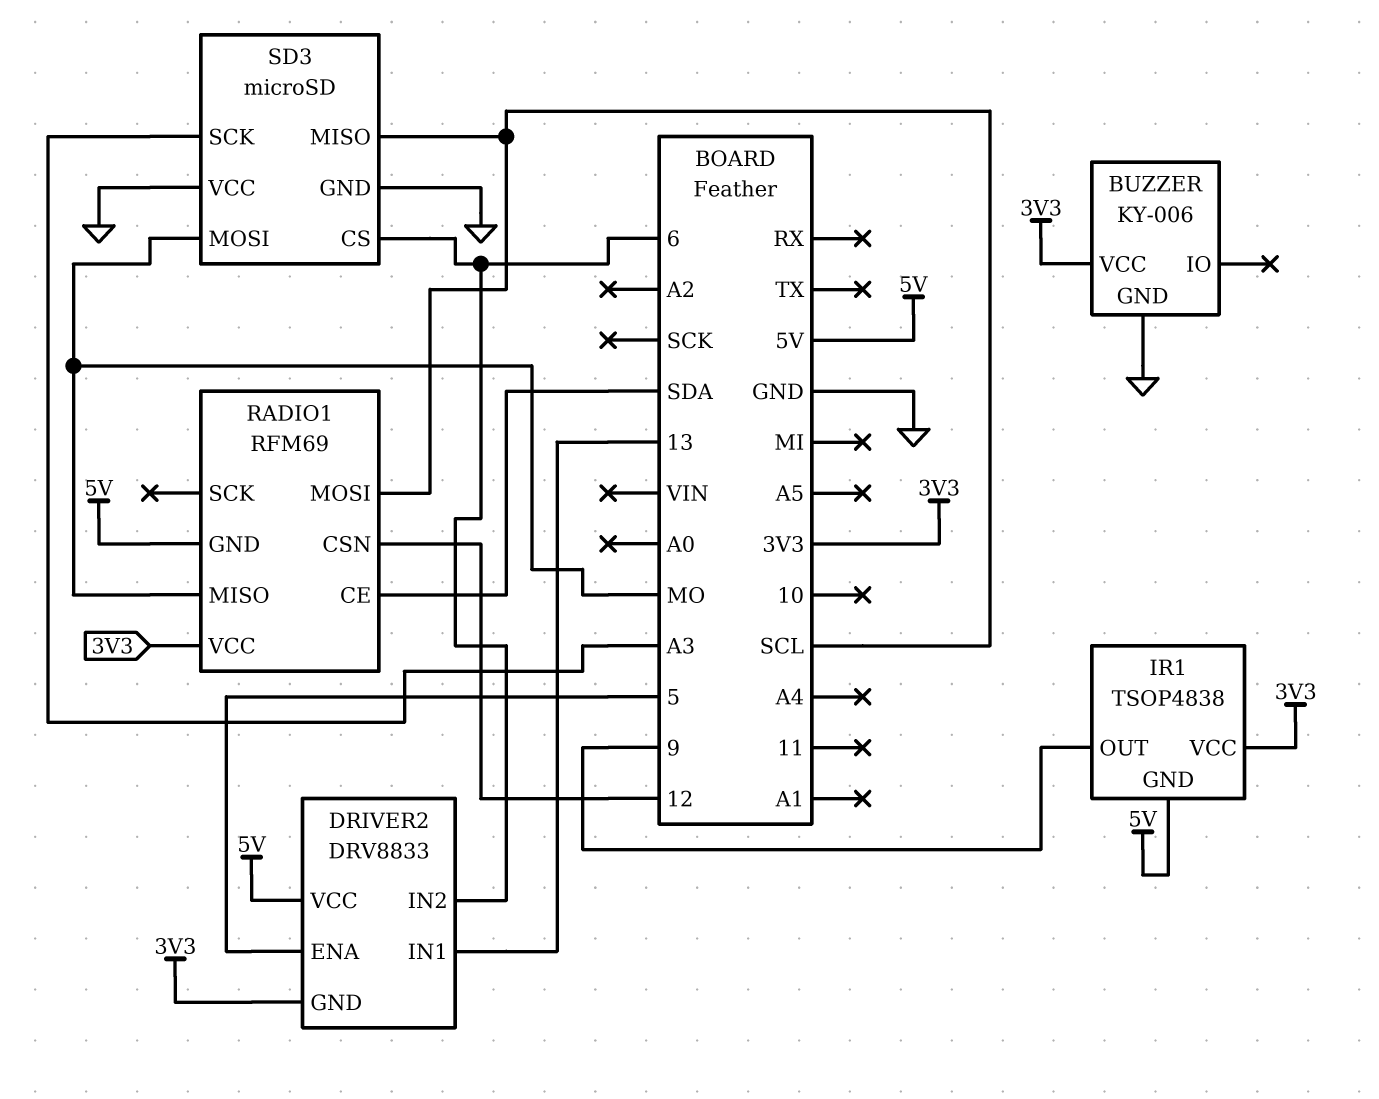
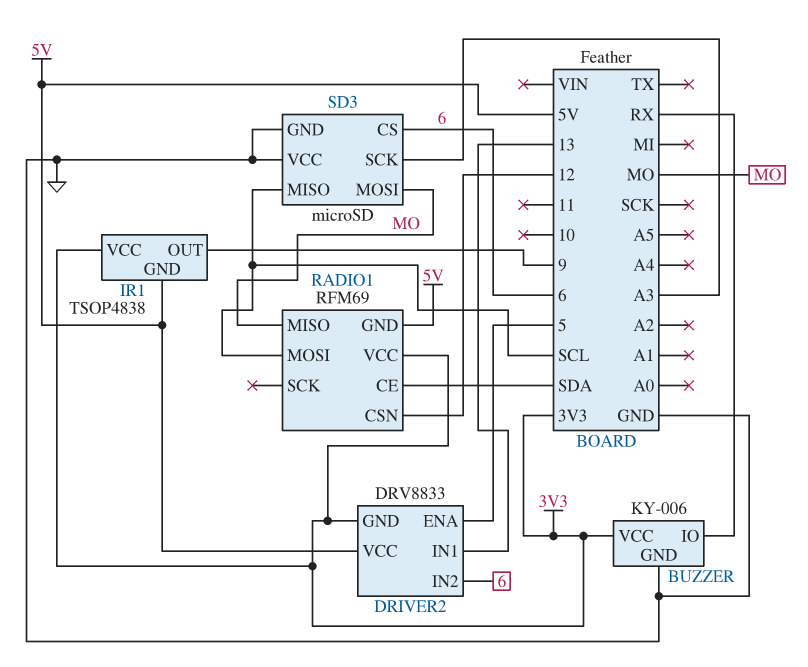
BUZZER pin IO: none -> RX

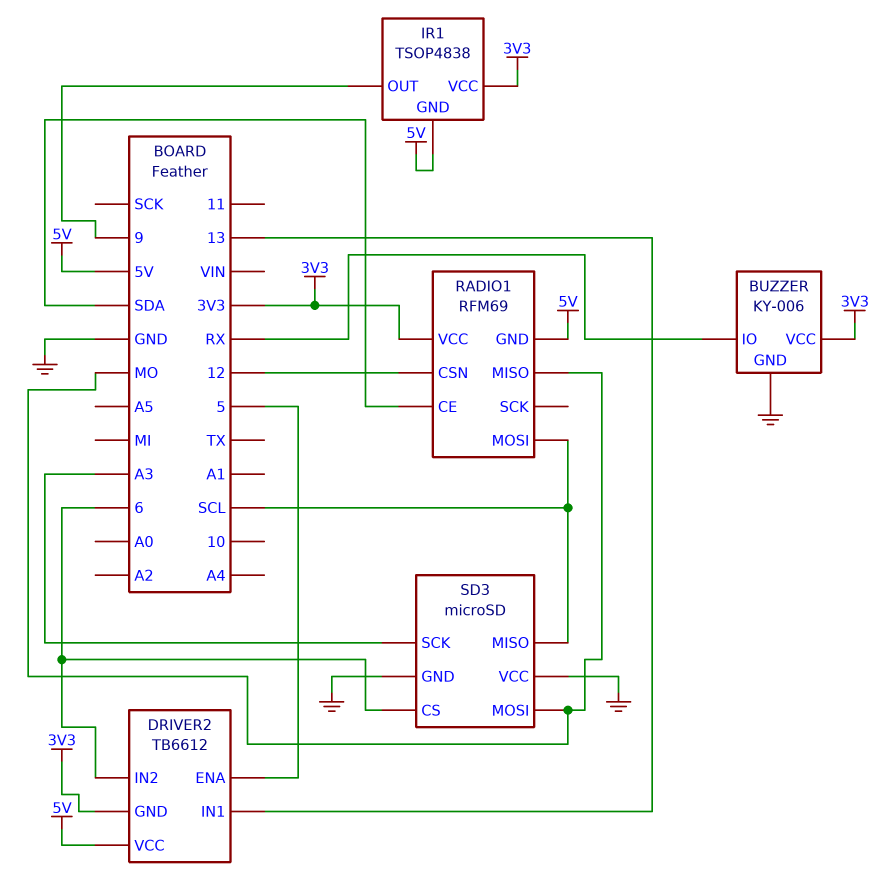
DRIVER2: DRV8833 -> TB6612

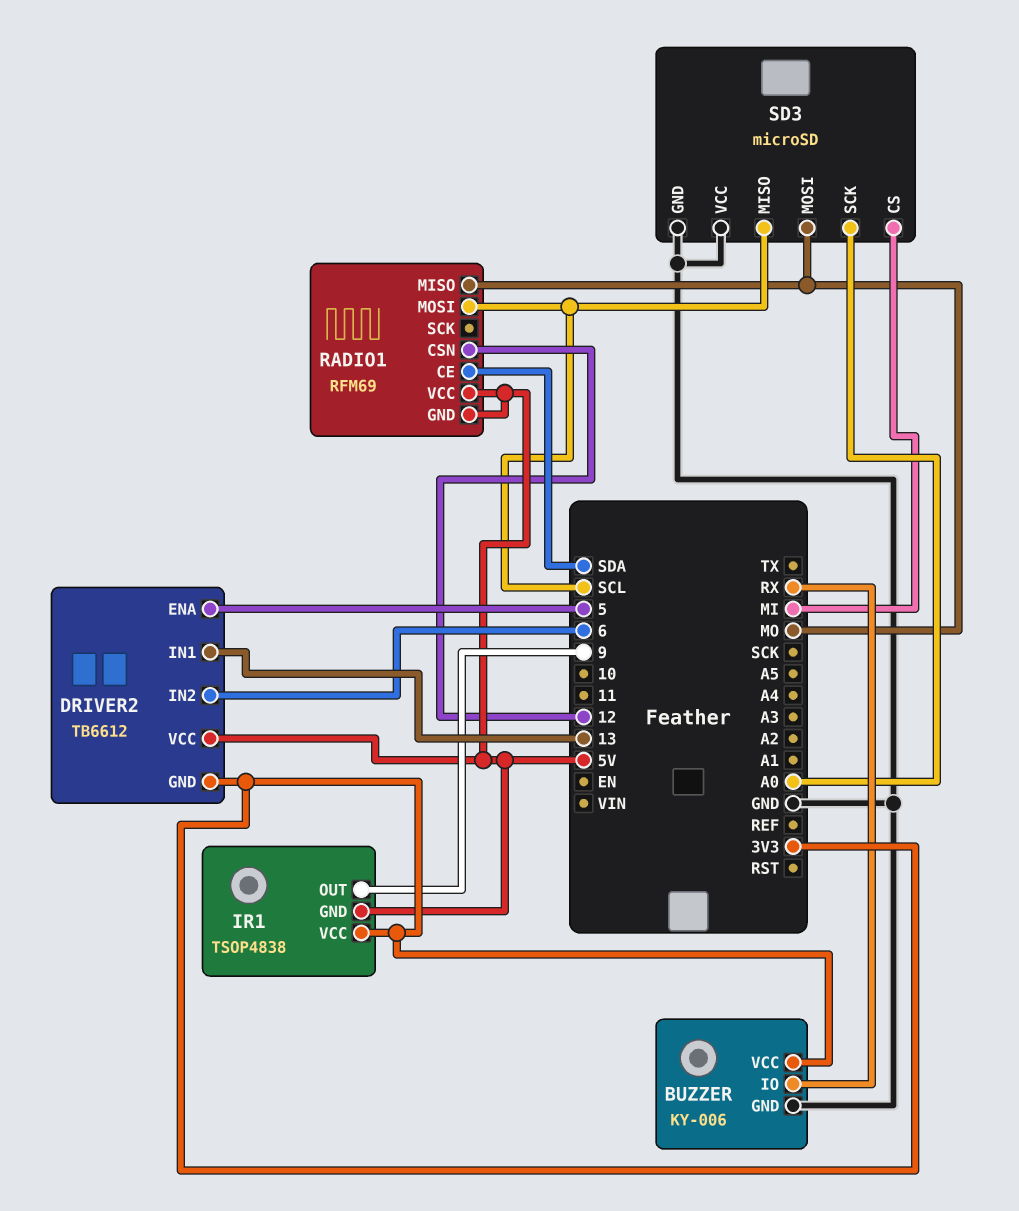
RADIO1 pin VCC: 3V3 -> 5V
SD3 pin CS: 6 -> MI
SD3 pin SCK: A3 -> A0

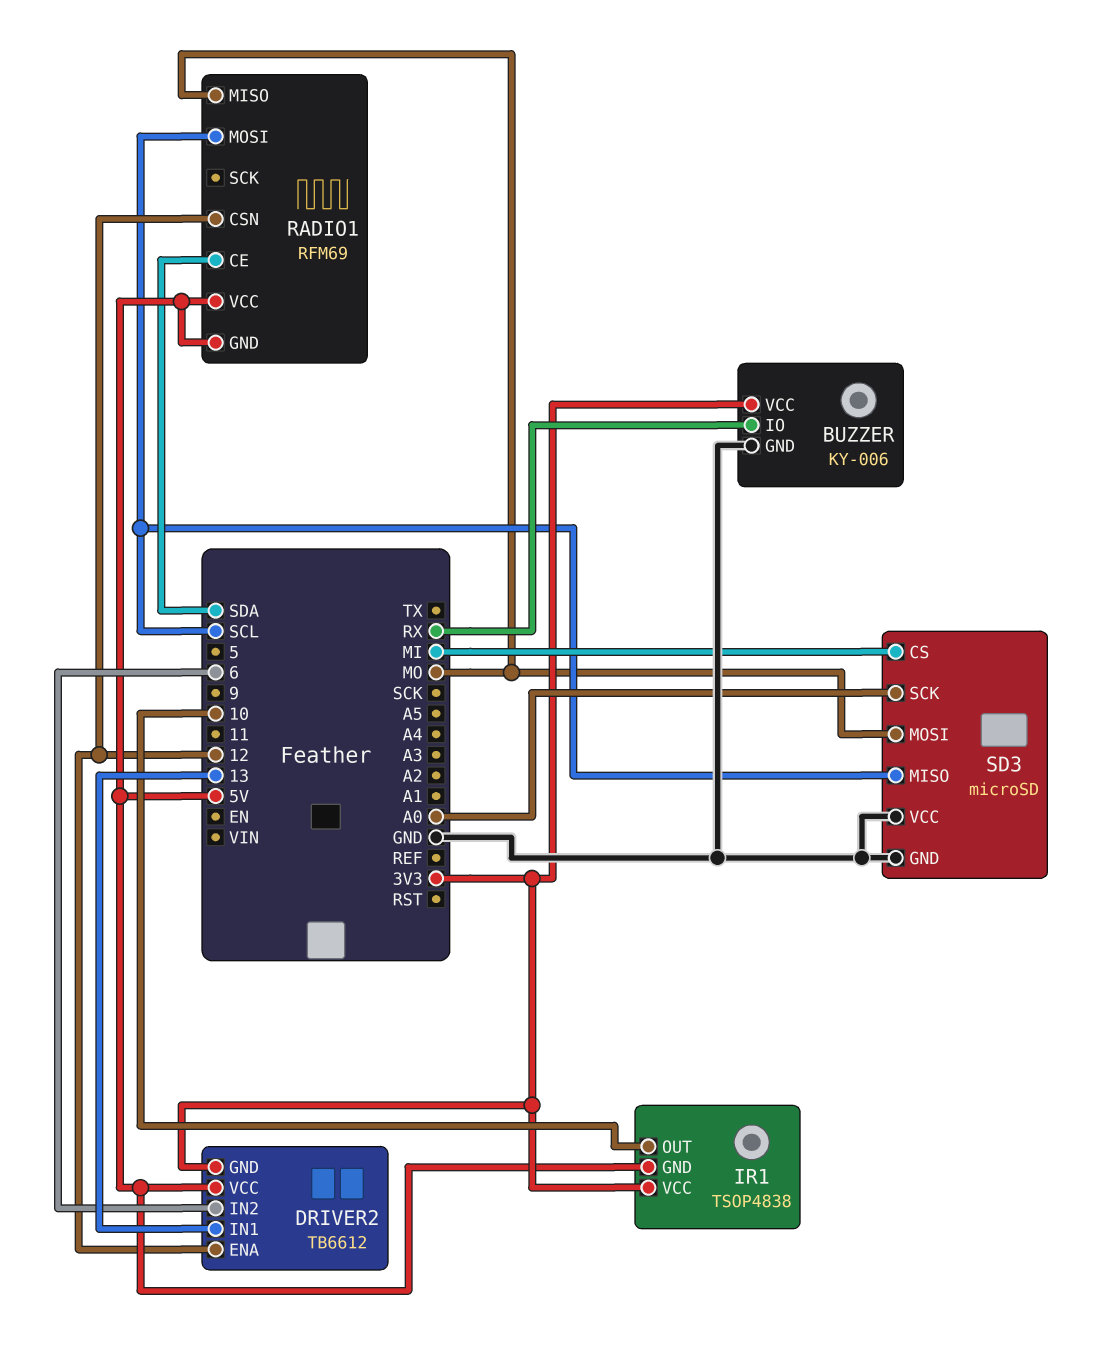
DRIVER2 pin ENA: 5 -> 12
IR1 pin OUT: 9 -> 10

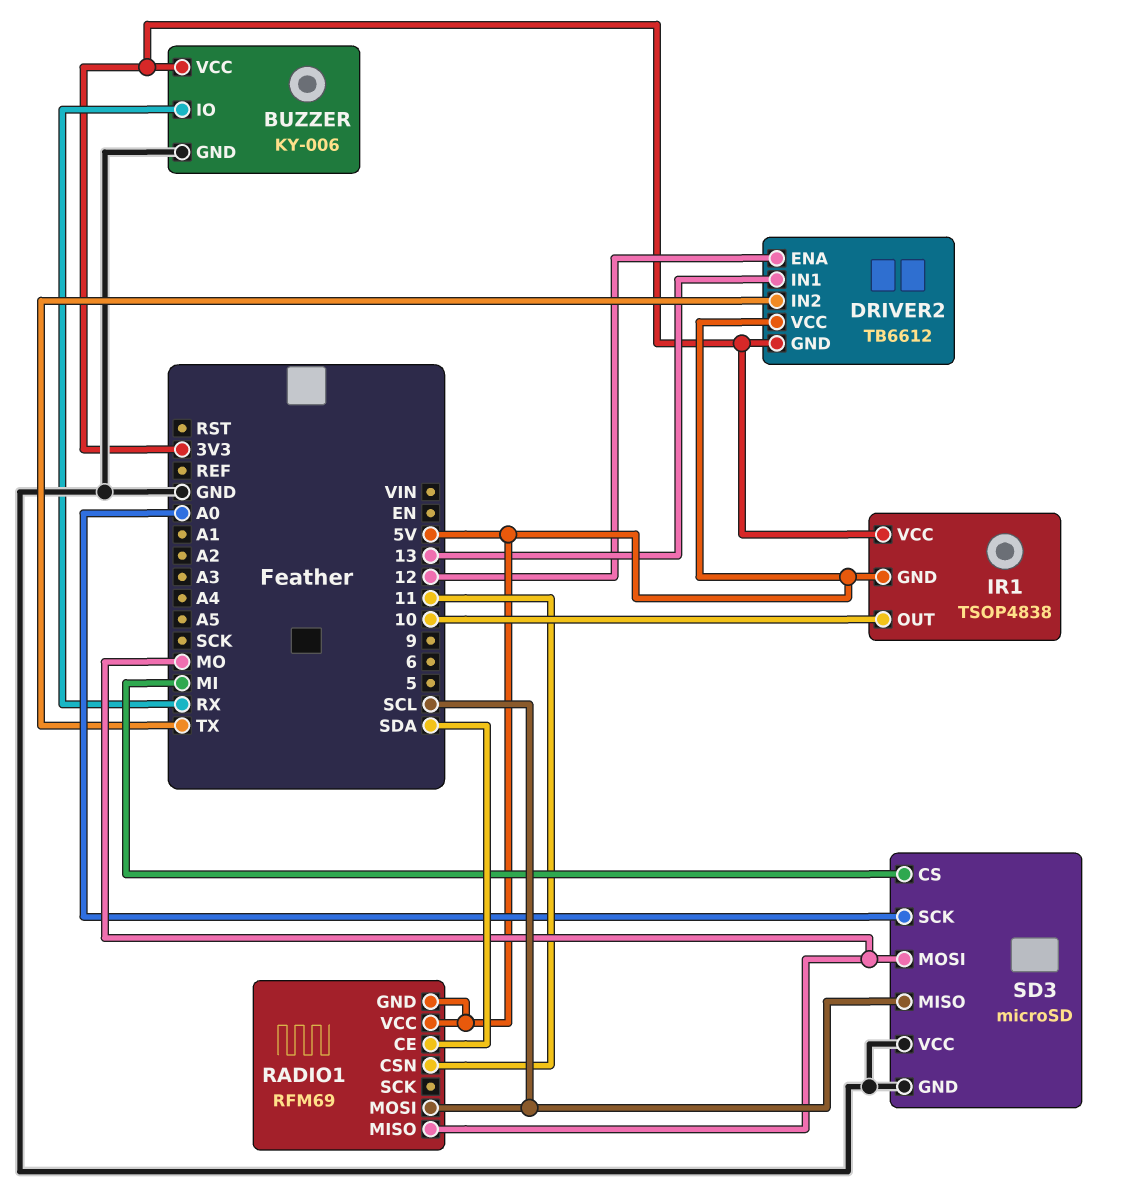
DRIVER2 pin IN2: 6 -> TX
RADIO1 pin CSN: 12 -> 11

